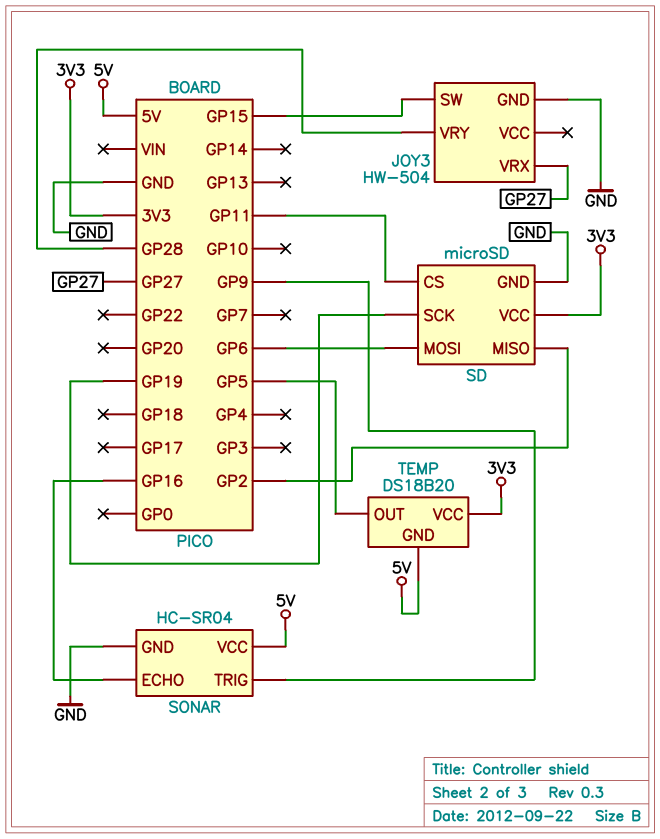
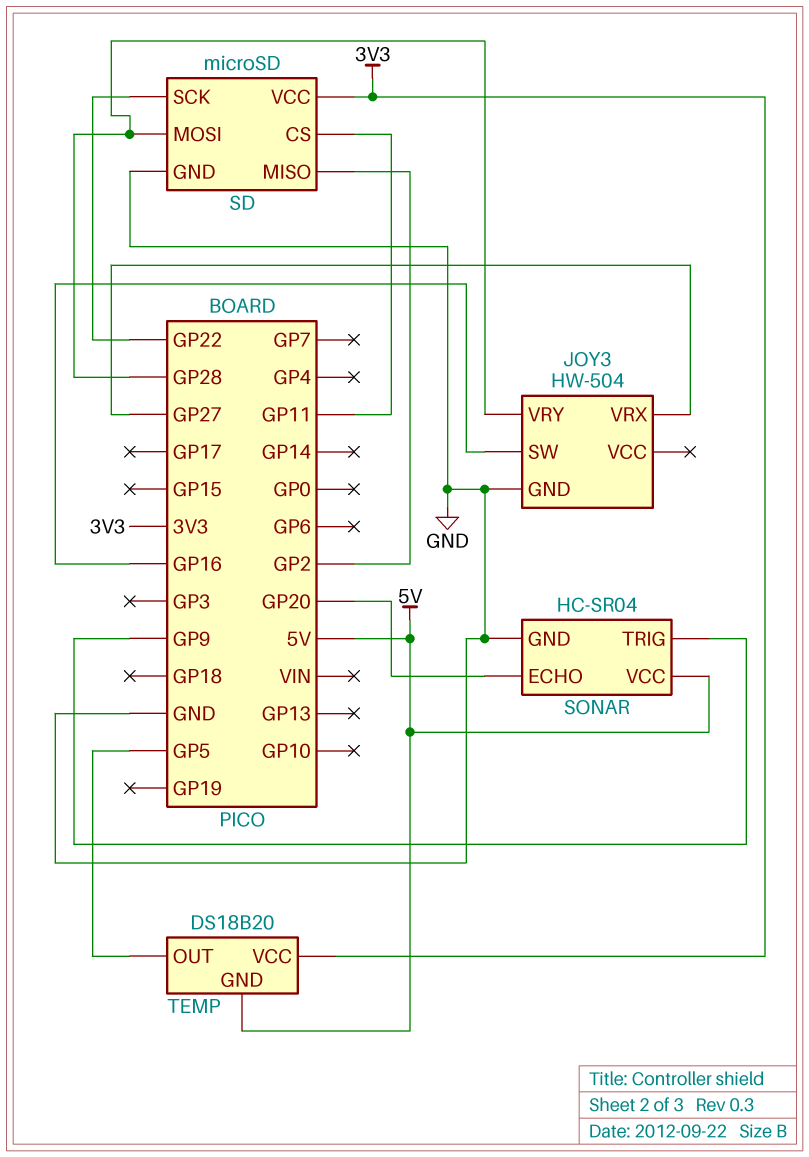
JOY3 pin SW: GP15 -> GP16
SD pin MOSI: GP6 -> GP28
SD pin SCK: GP19 -> GP22
SONAR pin ECHO: GP16 -> GP20

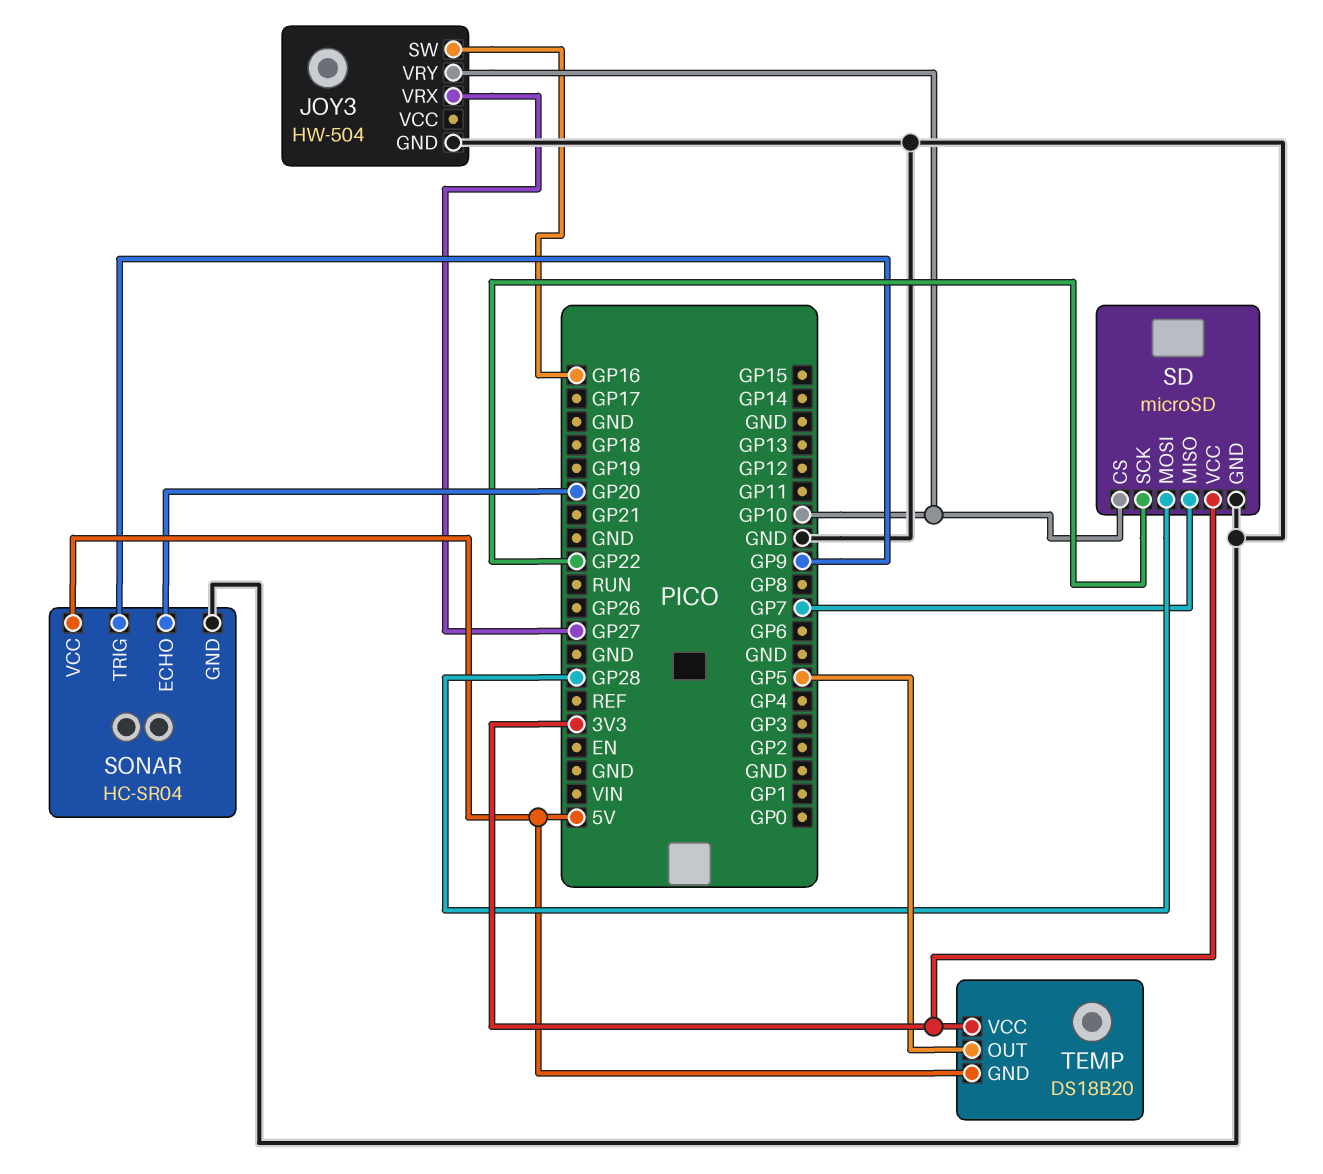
JOY3 pin VRY: GP28 -> GP10
SD pin CS: GP11 -> GP10
SD pin MISO: GP2 -> GP7

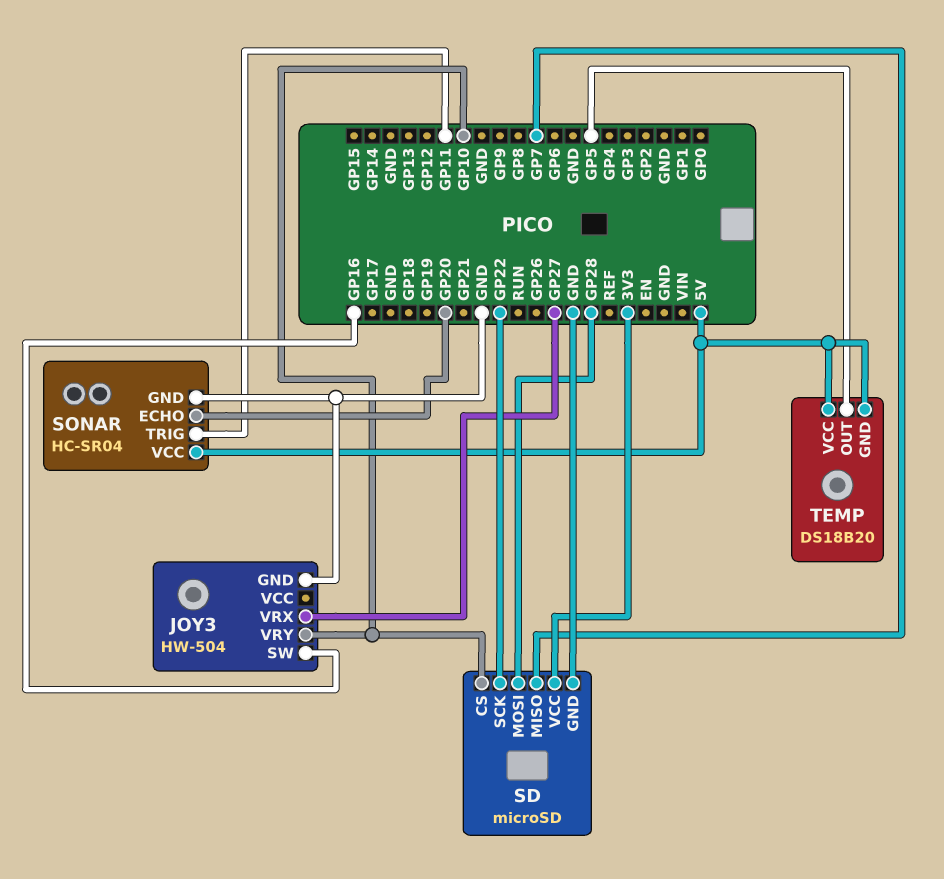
SONAR pin TRIG: GP9 -> GP11
TEMP pin VCC: 3V3 -> 5V

